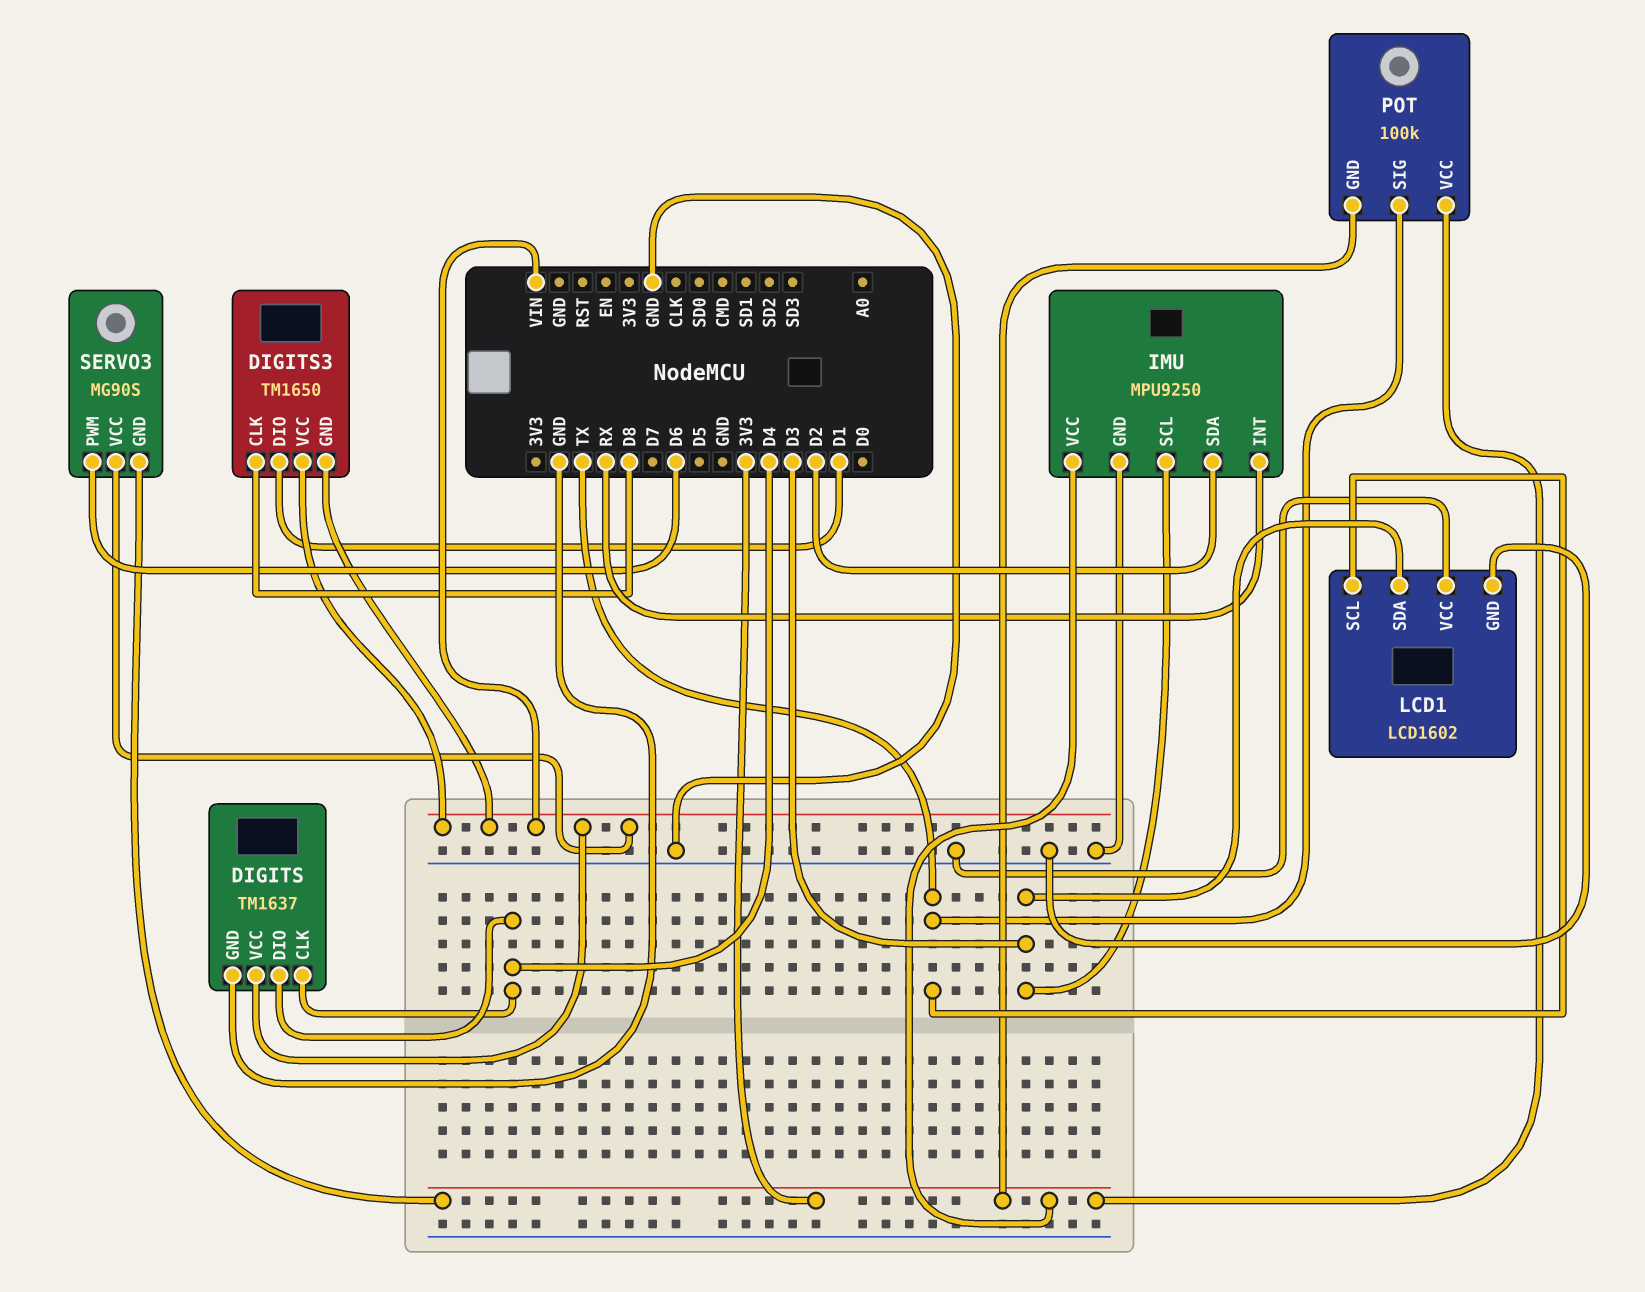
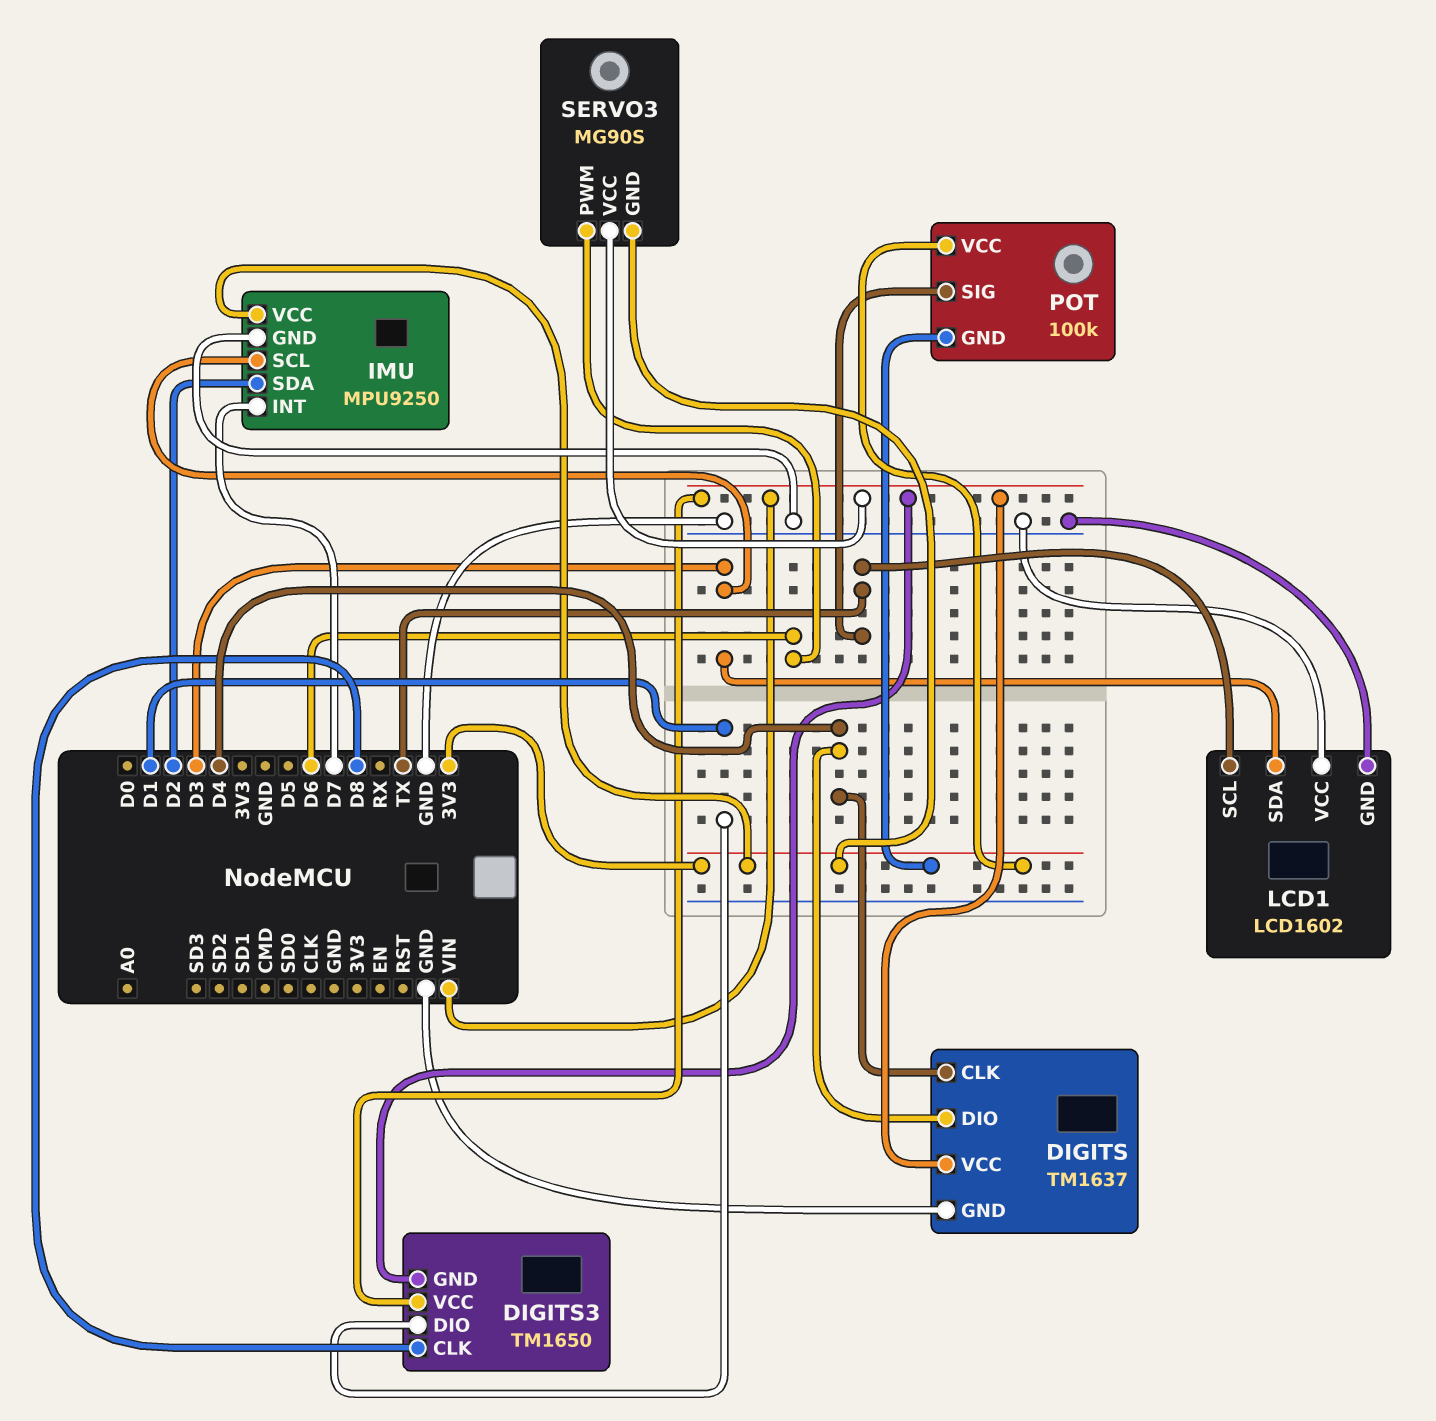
IMU pin INT: RX -> D7

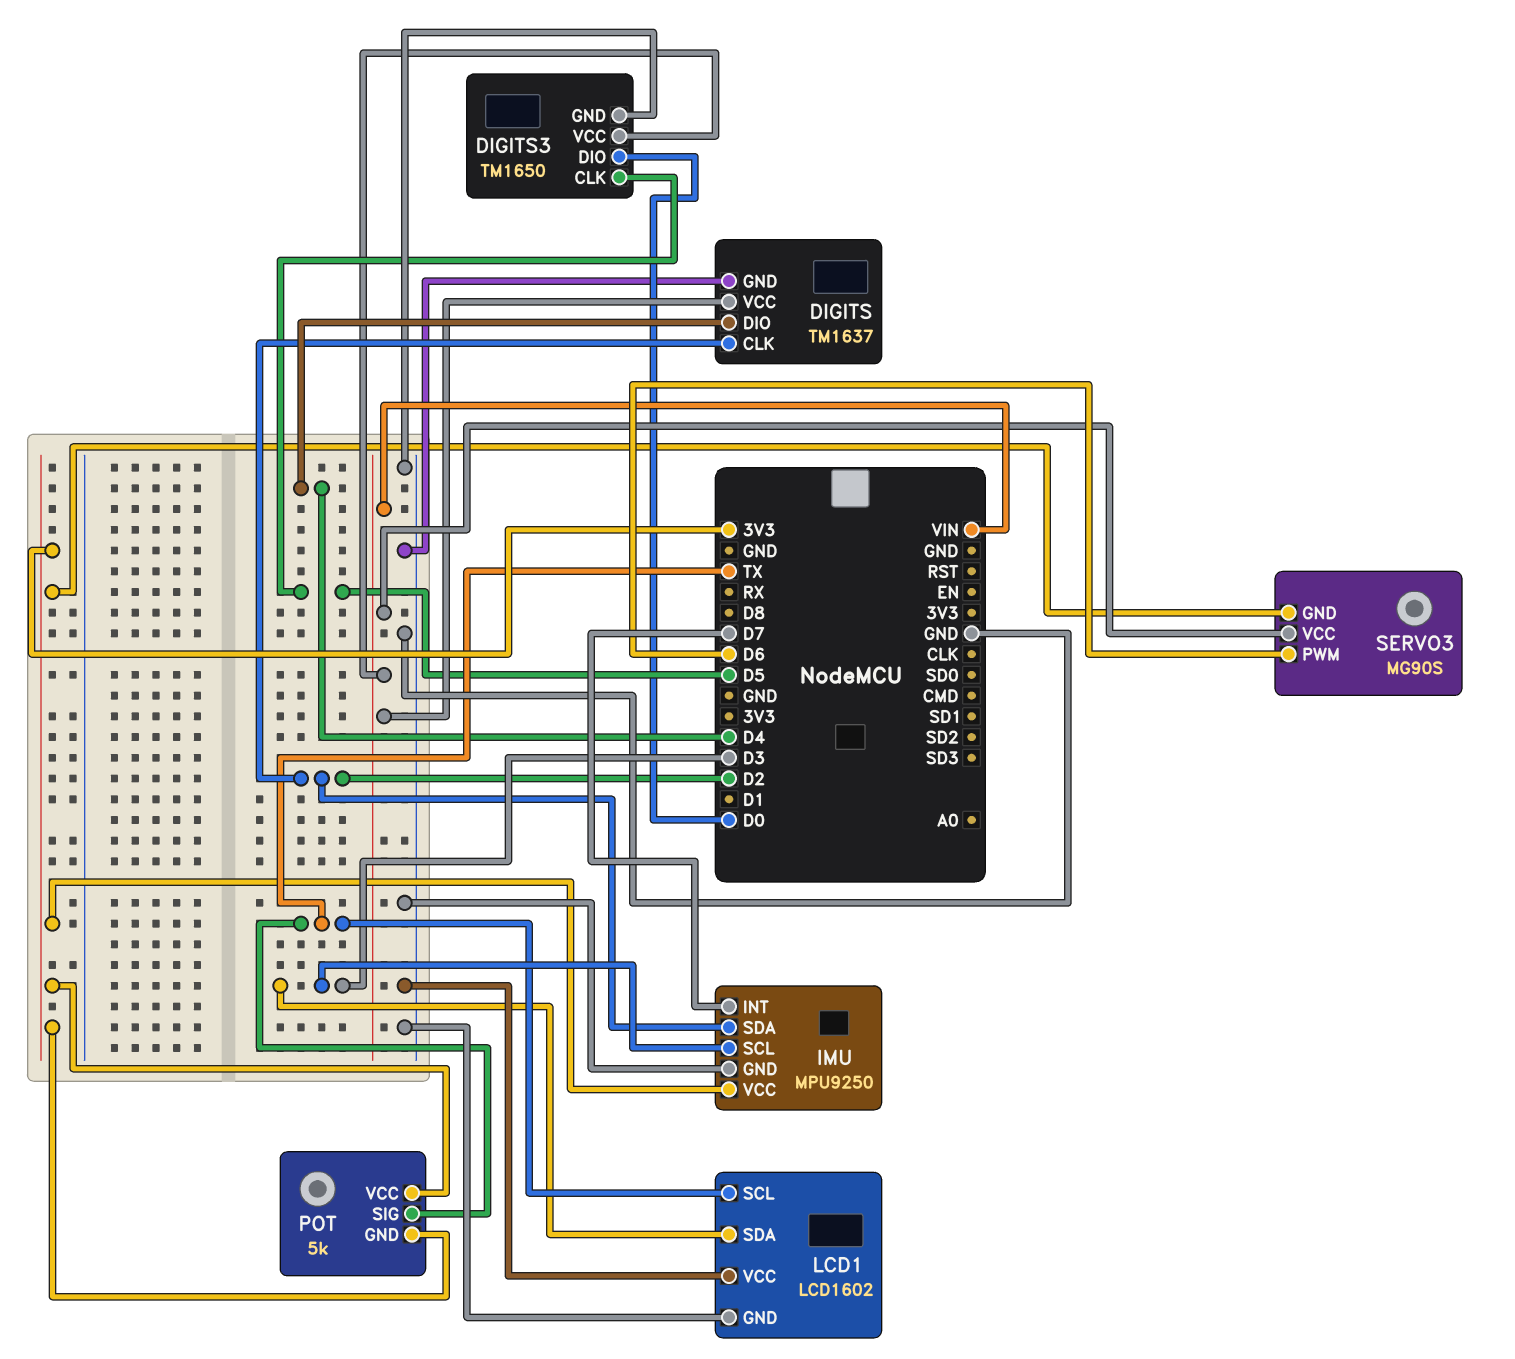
DIGITS pin CLK: D4 -> D2
DIGITS3 pin CLK: D8 -> D5
DIGITS3 pin DIO: D1 -> D0
DIGITS3 pin GND: VIN -> GND
POT: 100k -> 5k

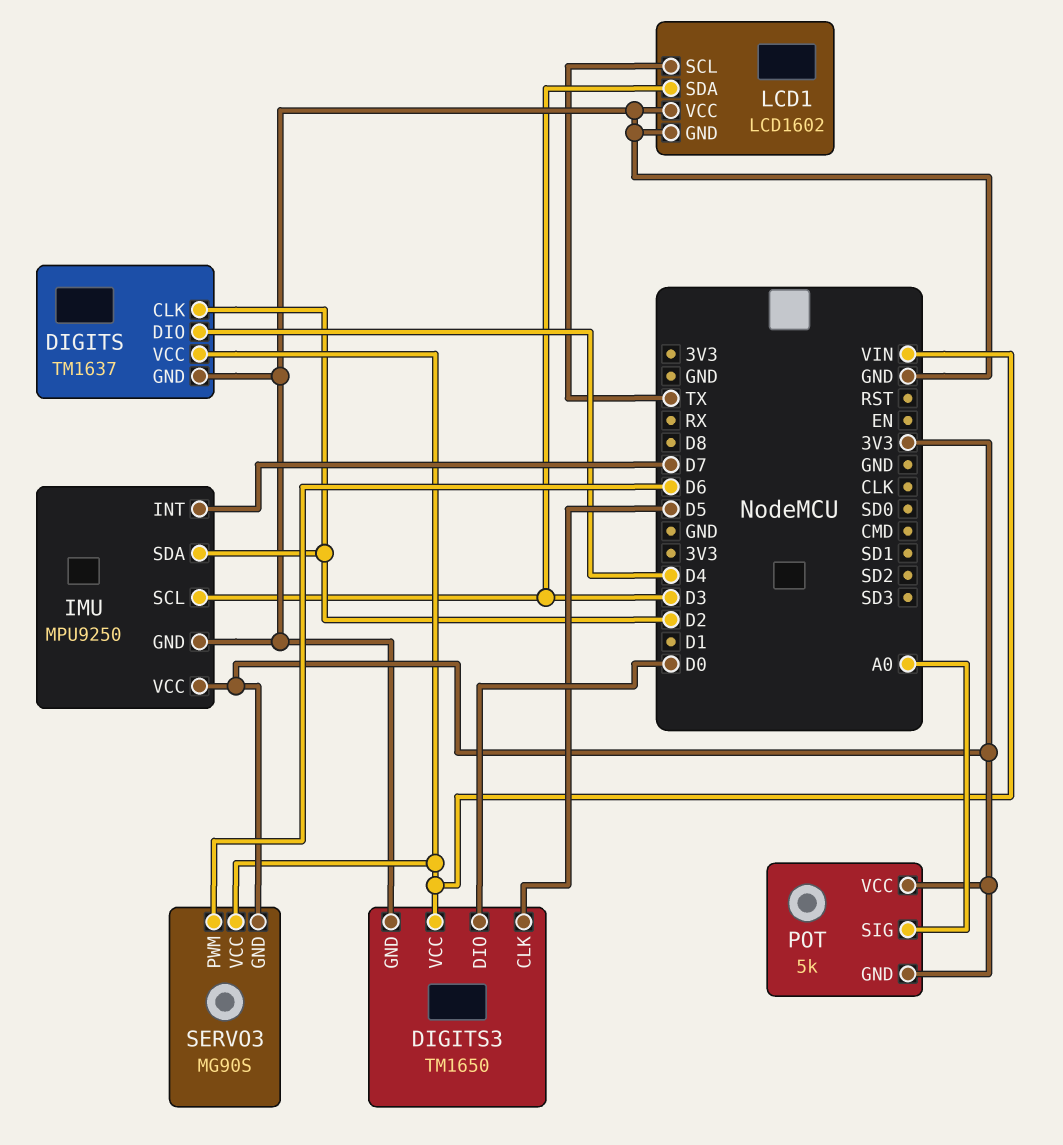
POT pin SIG: TX -> A0

